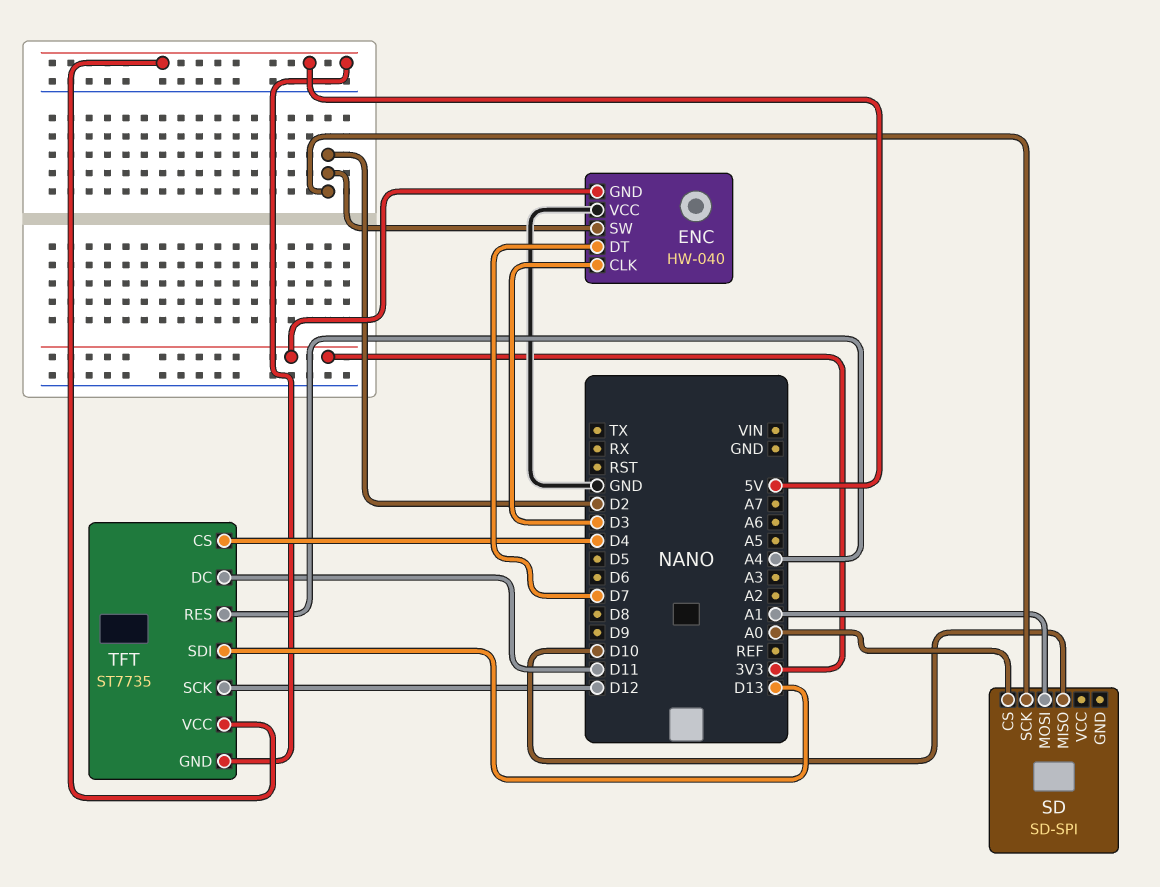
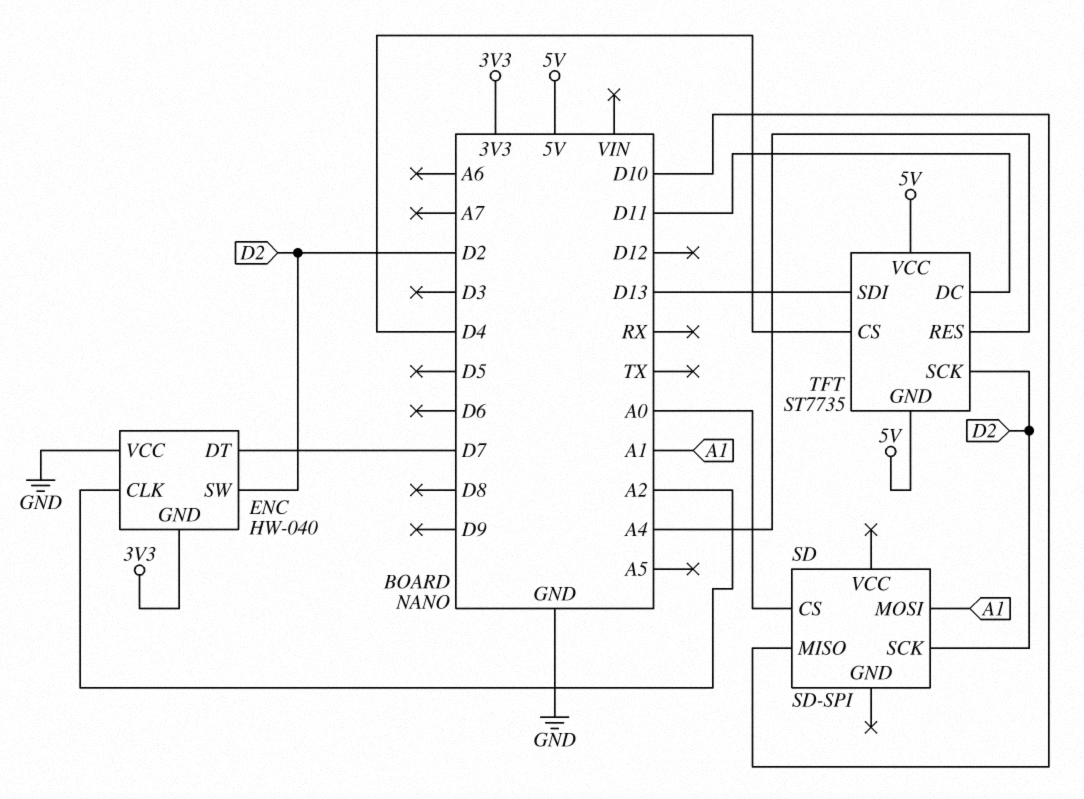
ENC pin CLK: D3 -> A2
TFT pin SCK: D12 -> D2

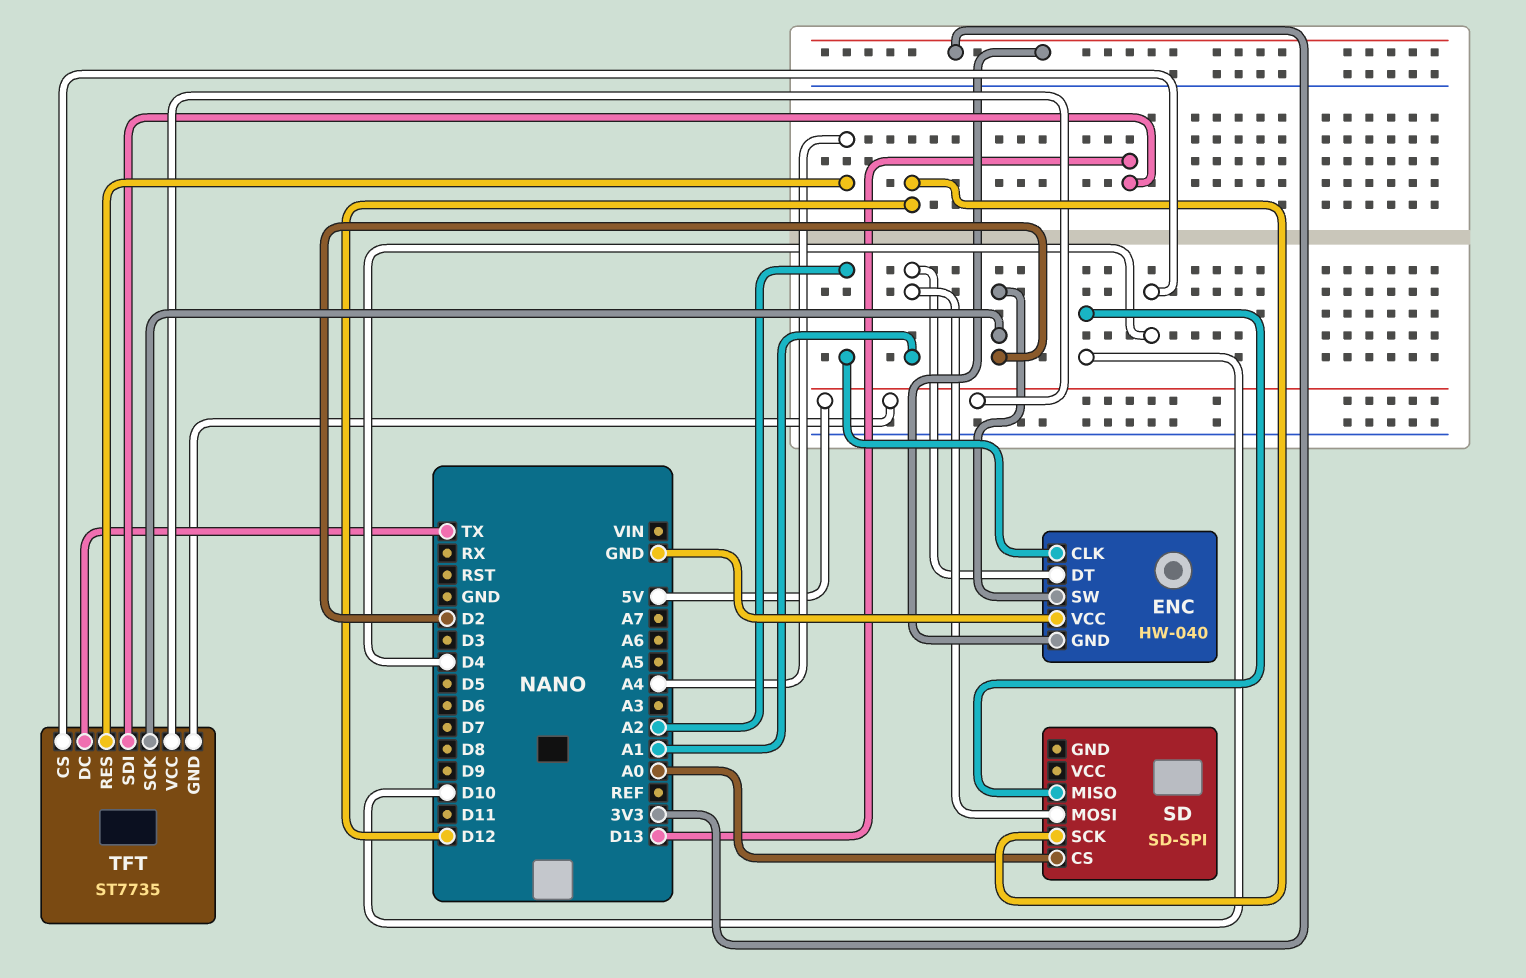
ENC pin DT: D7 -> A1
SD pin SCK: D2 -> D12
TFT pin DC: D11 -> TX

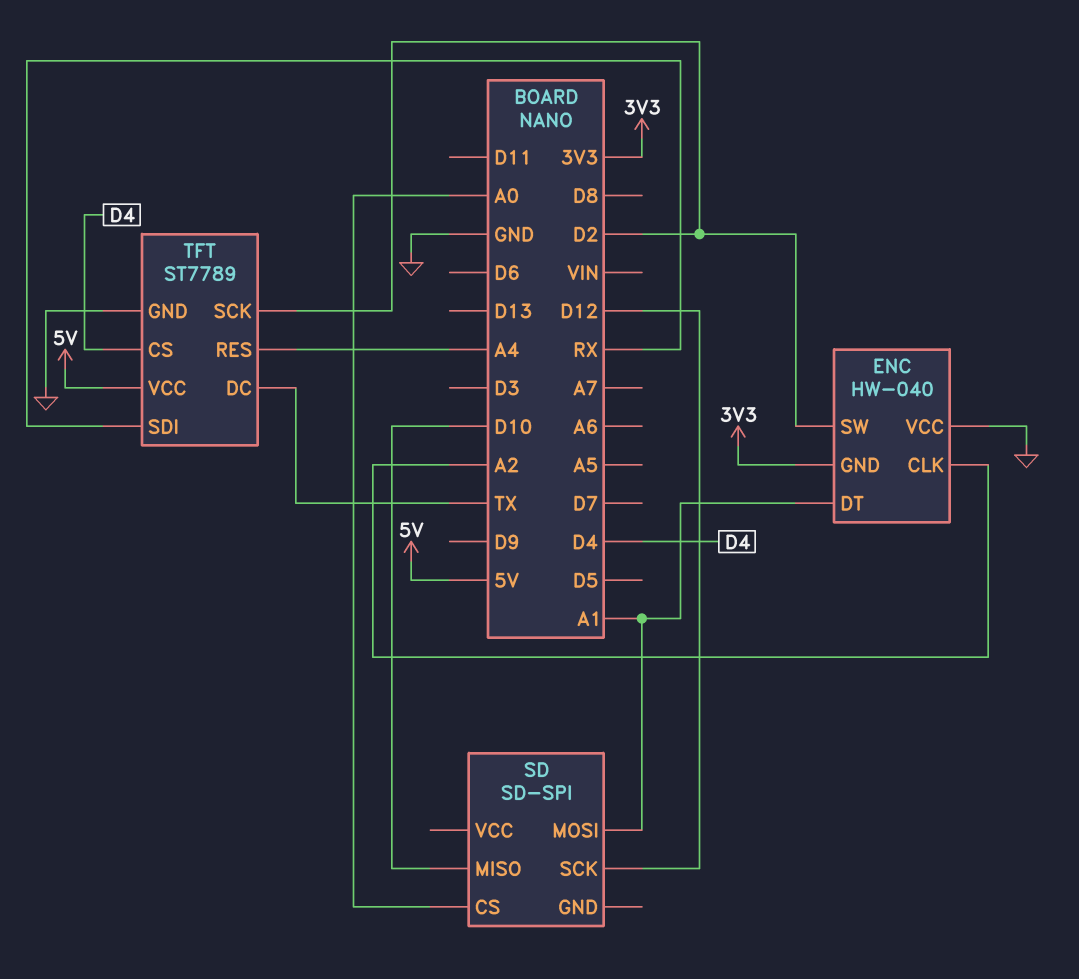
TFT: ST7735 -> ST7789
TFT pin GND: 5V -> GND
TFT pin SDI: D13 -> RX

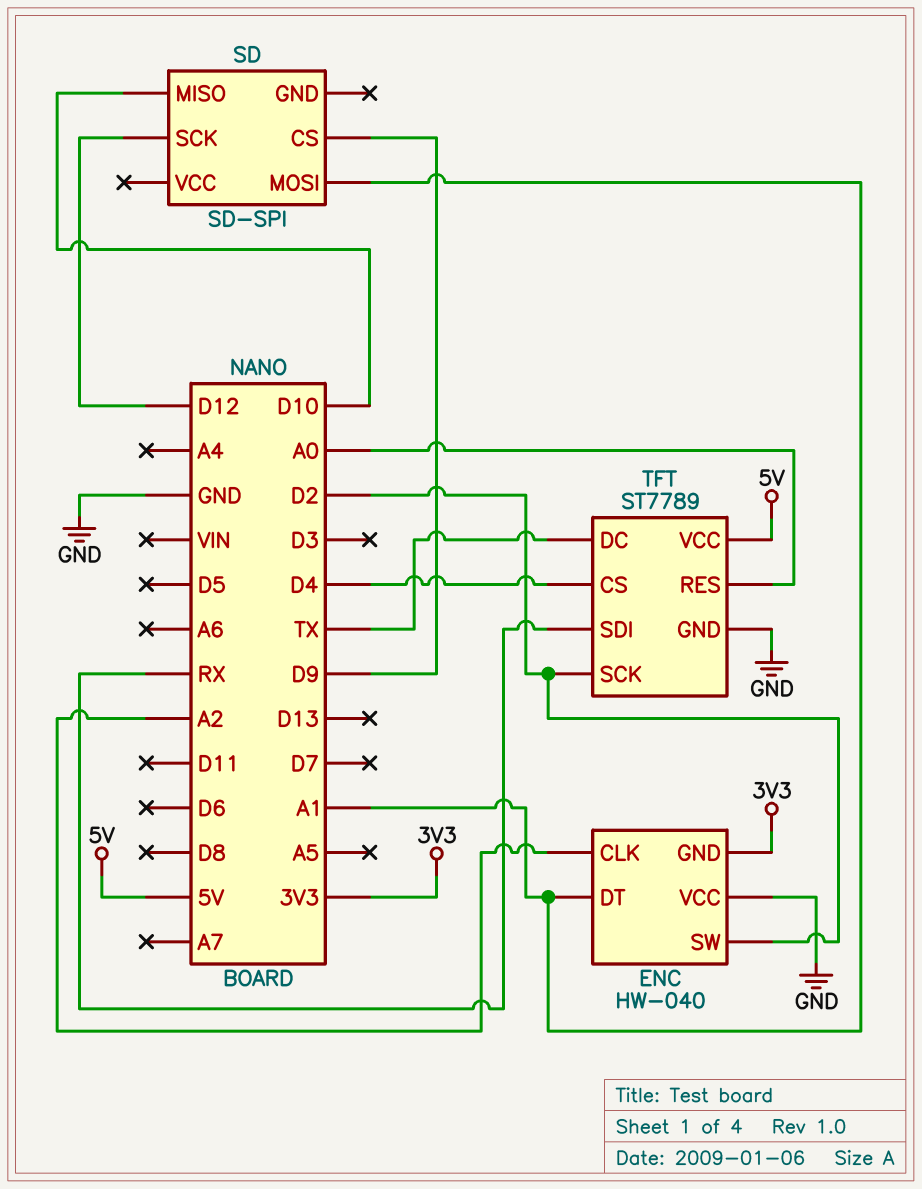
SD pin CS: A0 -> D9
TFT pin RES: A4 -> A0

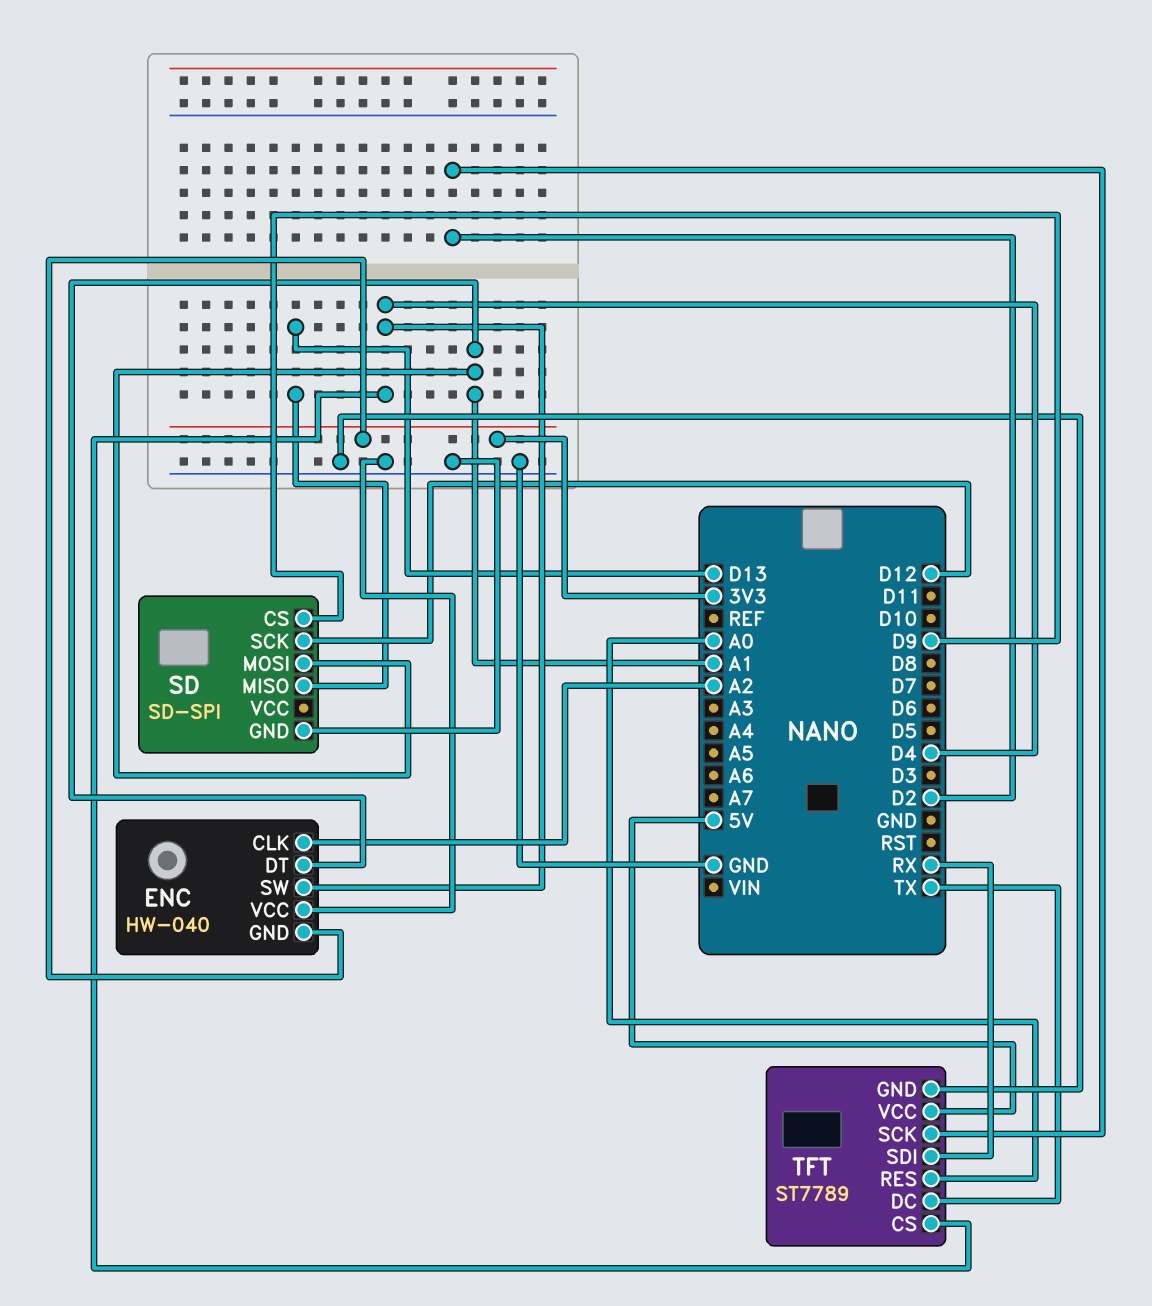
ENC pin SW: D2 -> D4
SD pin GND: none -> GND
SD pin MISO: D10 -> D13

